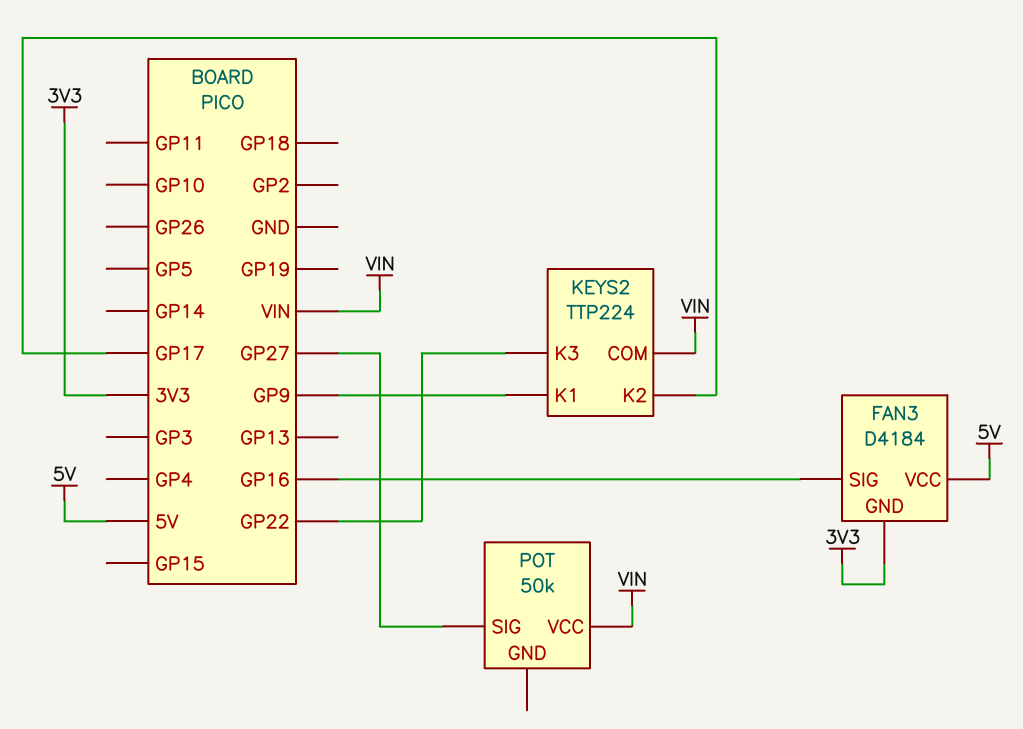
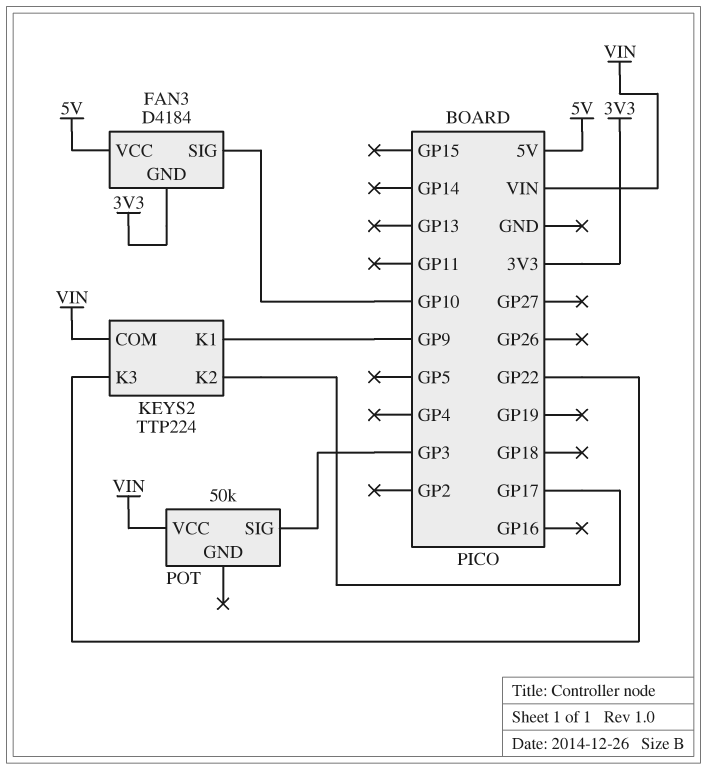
FAN3 pin SIG: GP16 -> GP10
POT pin SIG: GP27 -> GP3

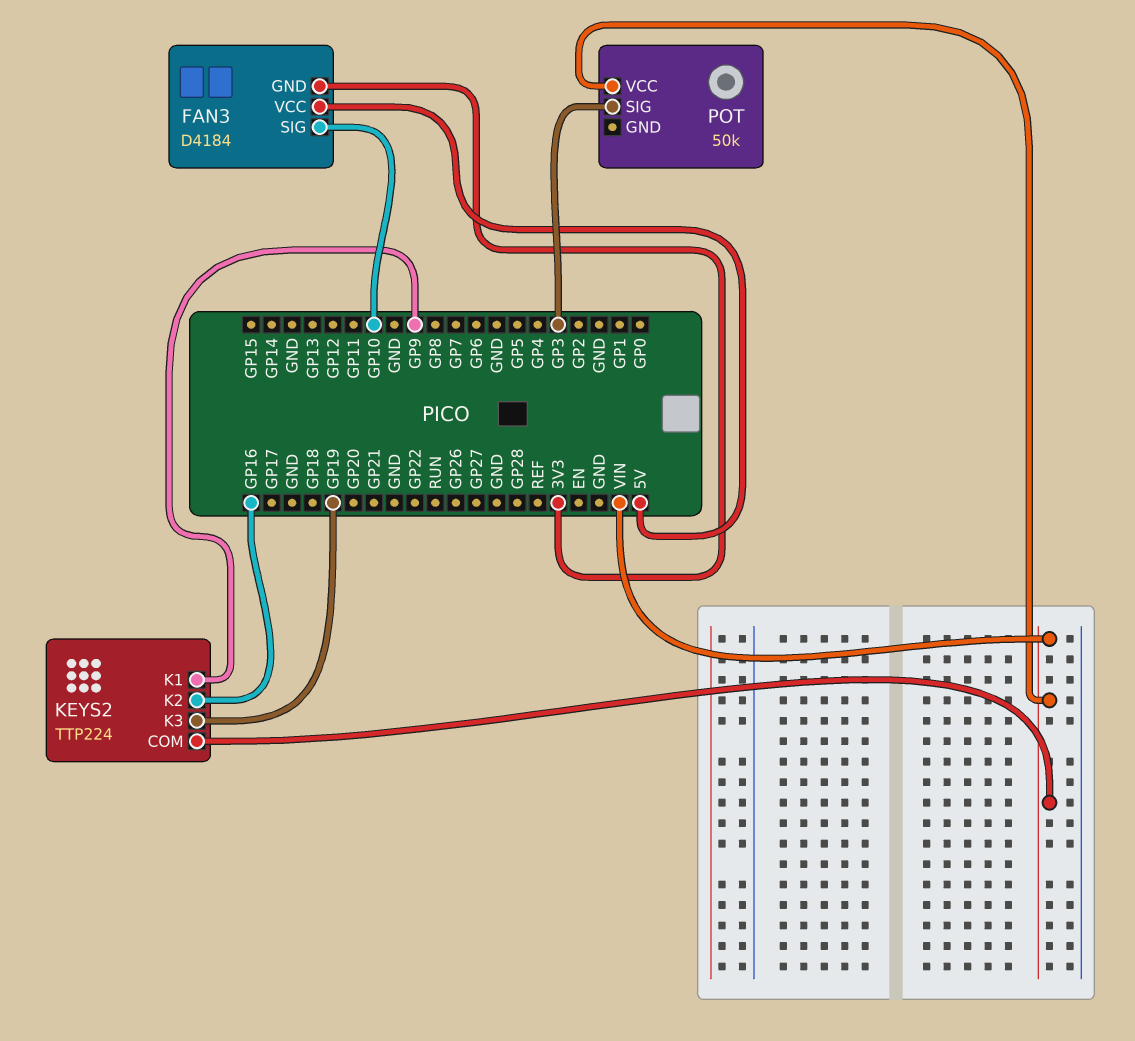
KEYS2 pin K2: GP17 -> GP16
KEYS2 pin K3: GP22 -> GP19

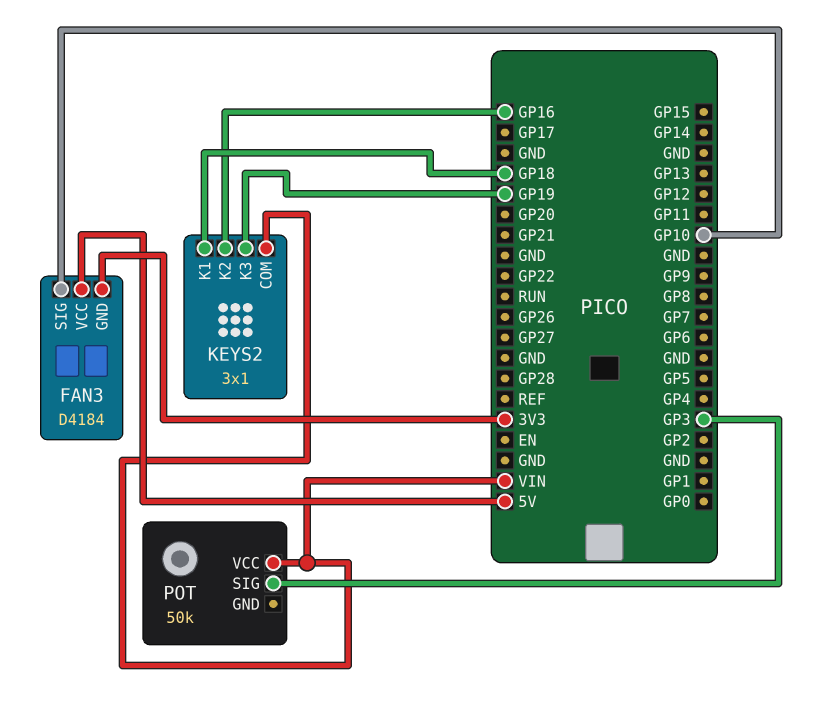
KEYS2: TTP224 -> 3x1
KEYS2 pin K1: GP9 -> GP18

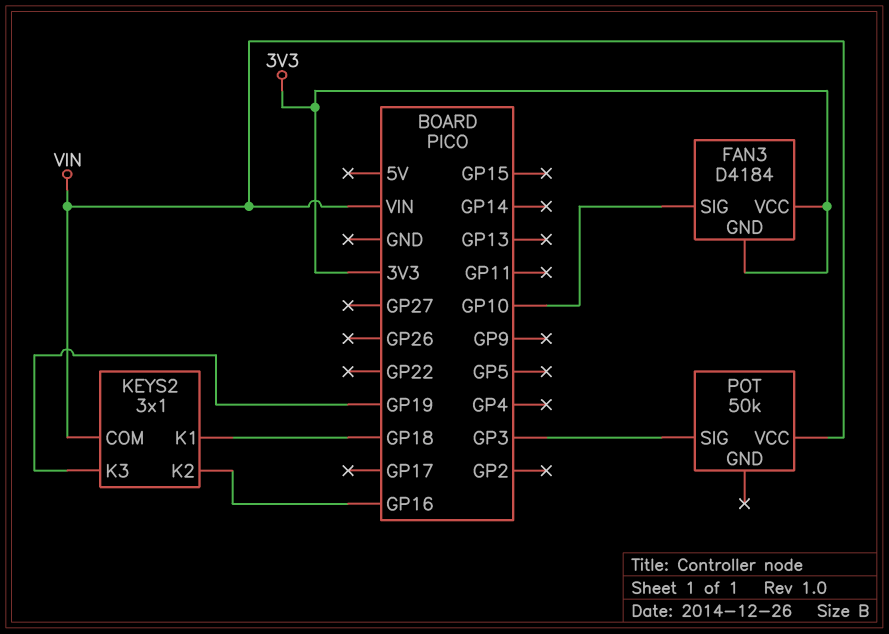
FAN3 pin VCC: 5V -> 3V3

